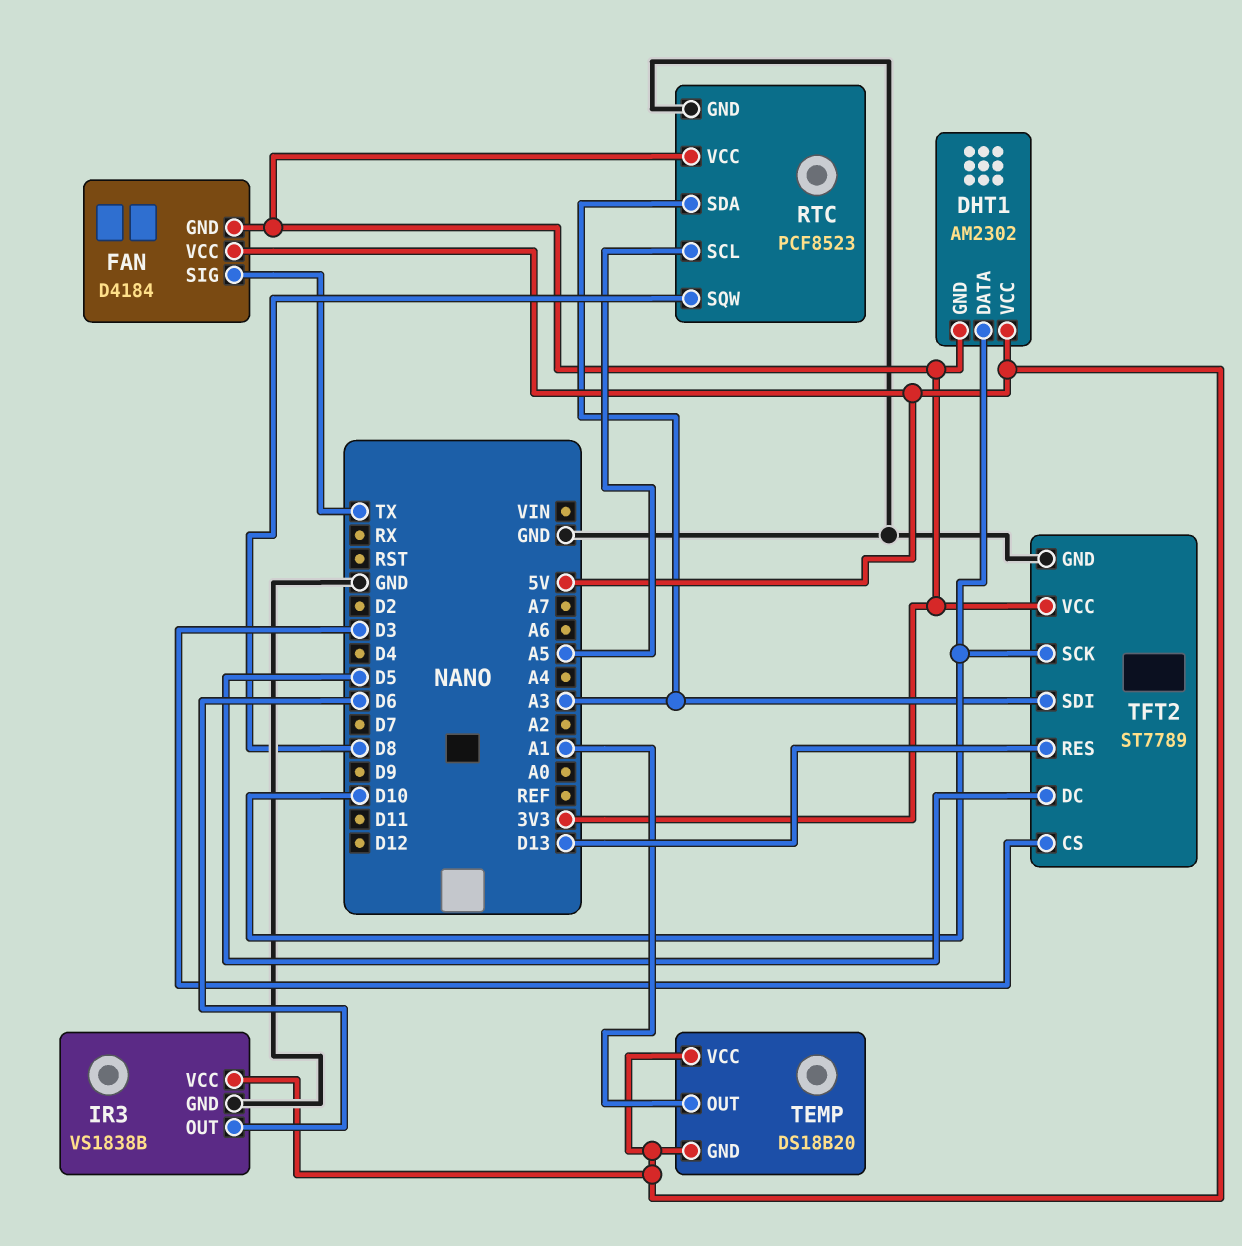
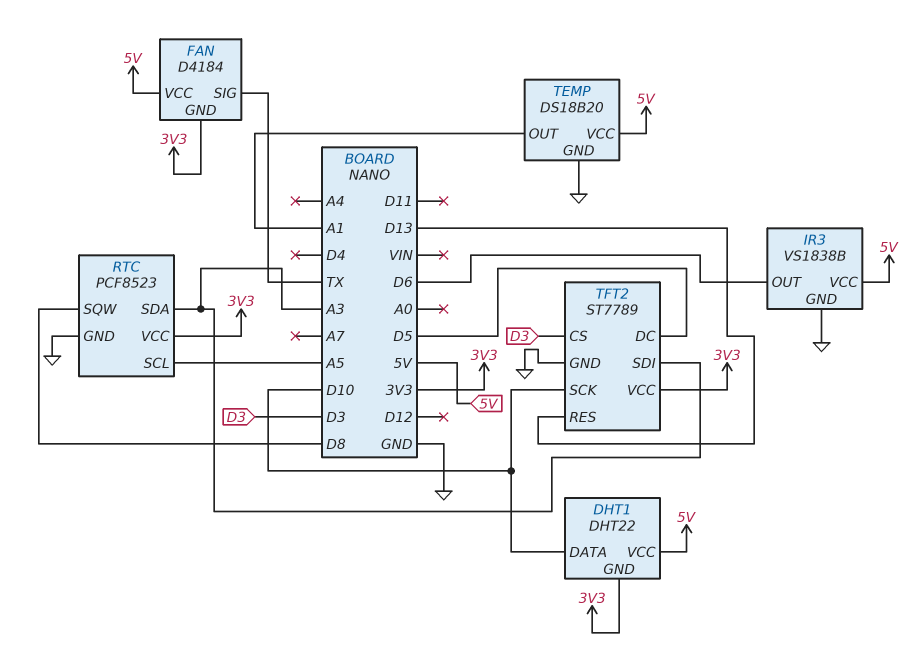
DHT1: AM2302 -> DHT22
TEMP pin GND: 5V -> GND

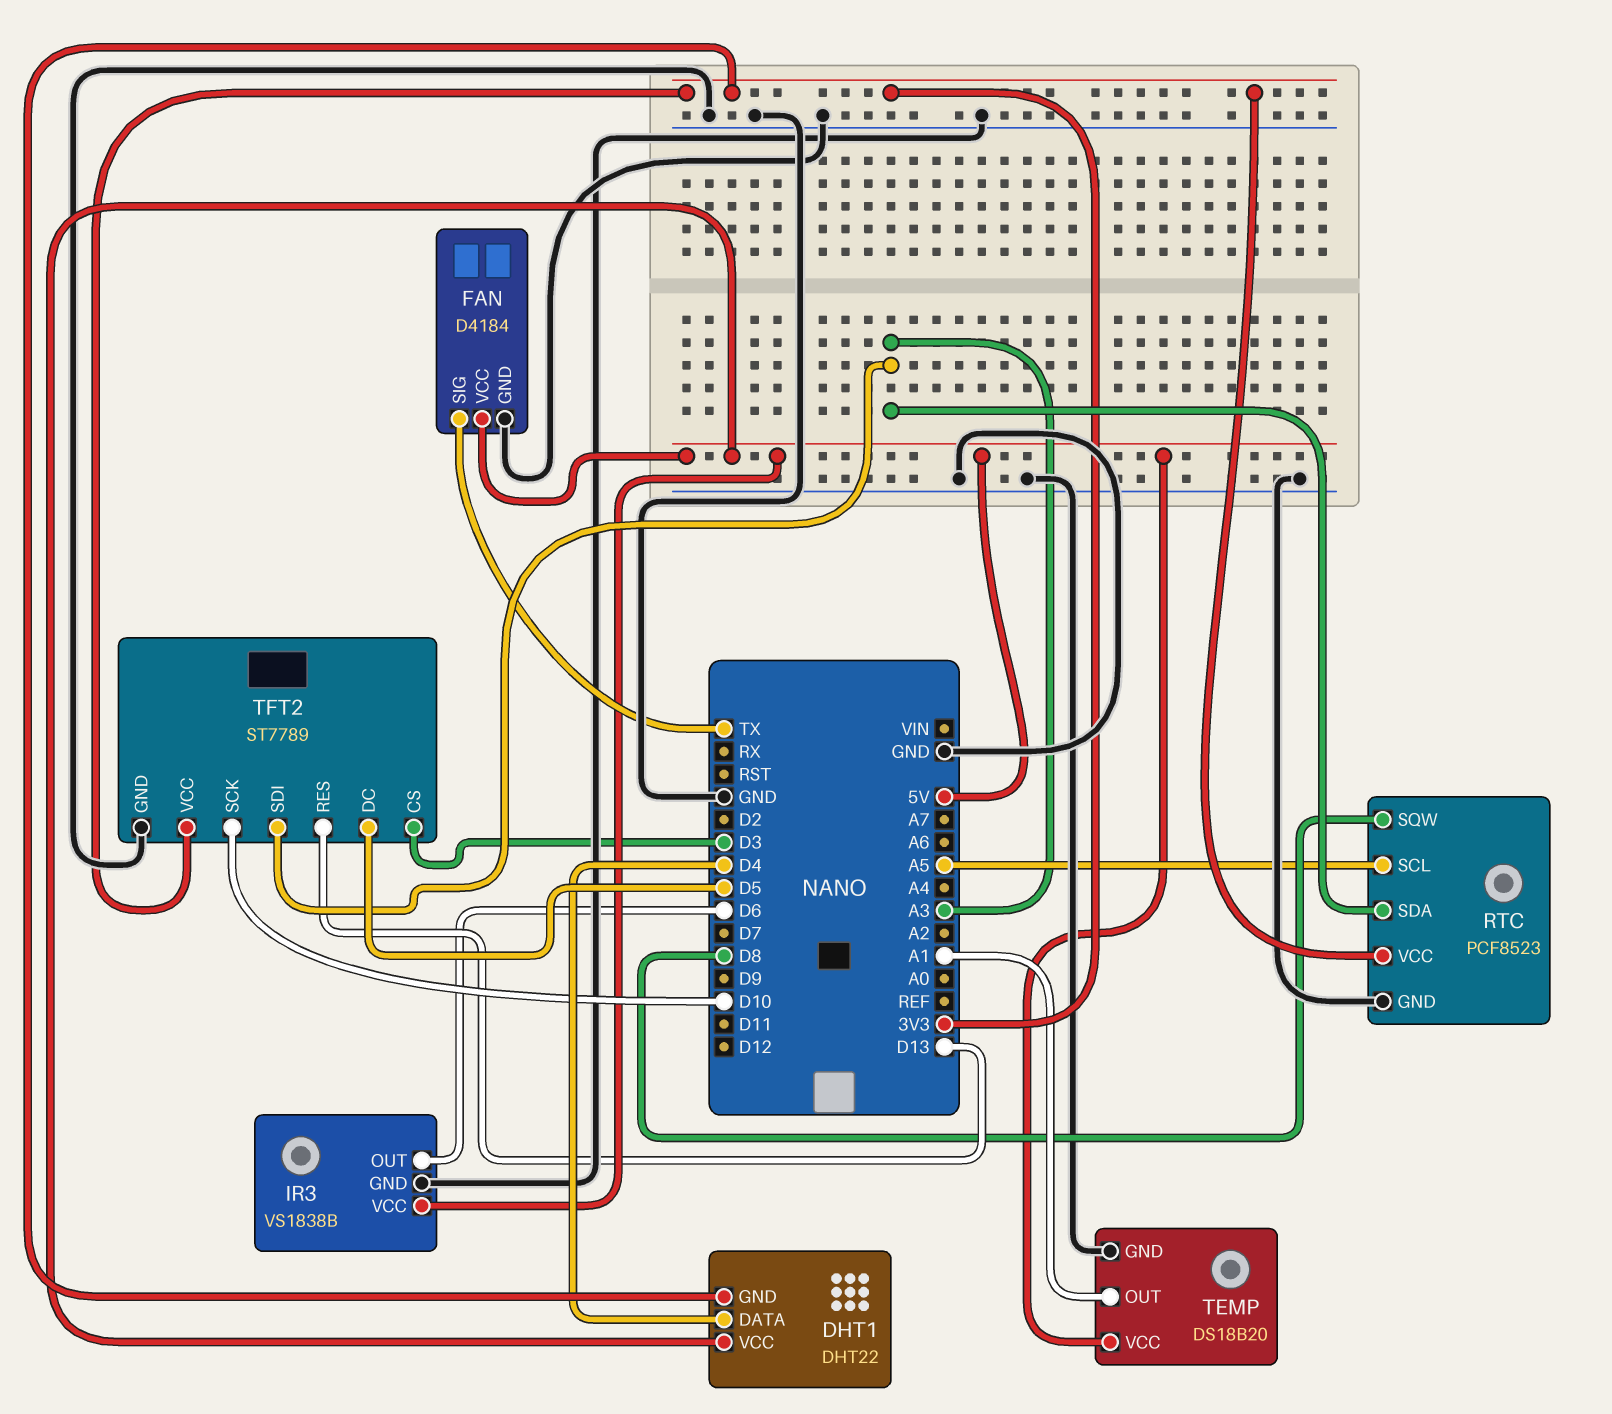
DHT1 pin DATA: D10 -> D4
FAN pin GND: 3V3 -> GND

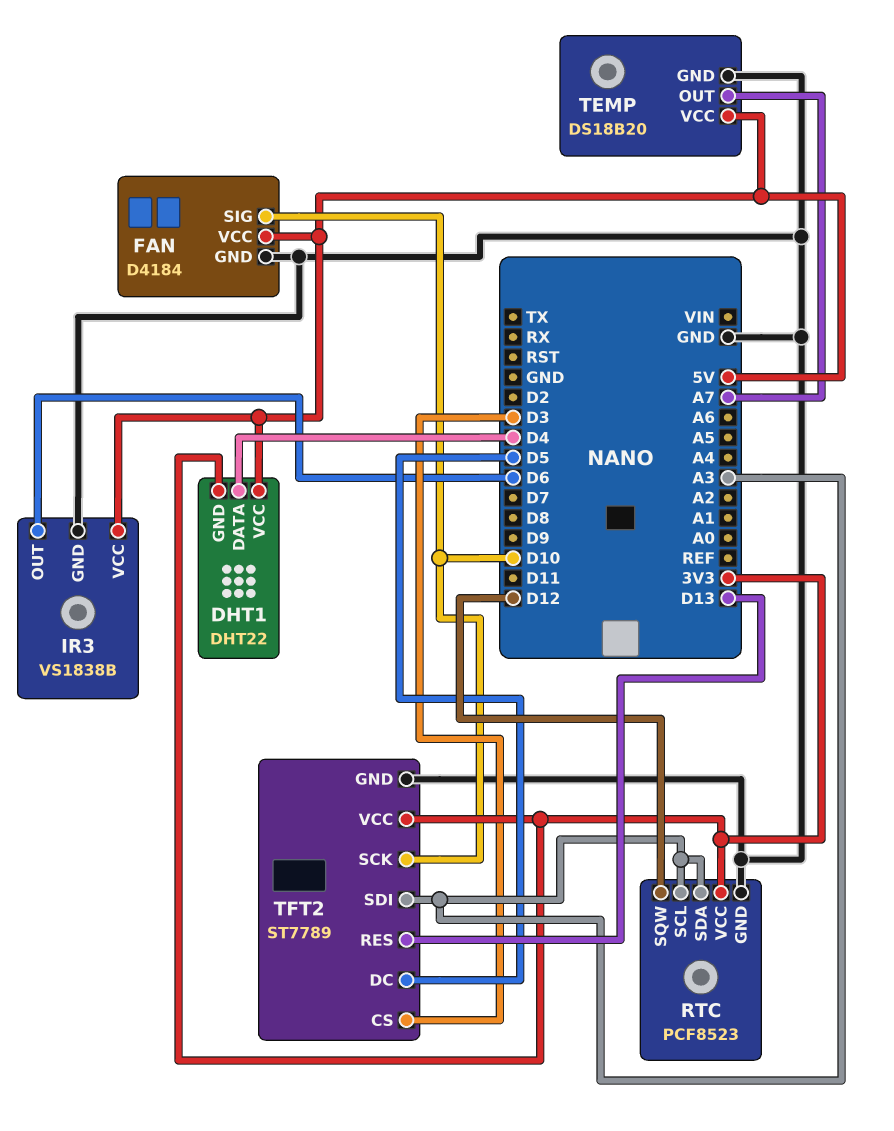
FAN pin SIG: TX -> D10
RTC pin SCL: A5 -> A3
RTC pin SQW: D8 -> D12
TEMP pin OUT: A1 -> A7

